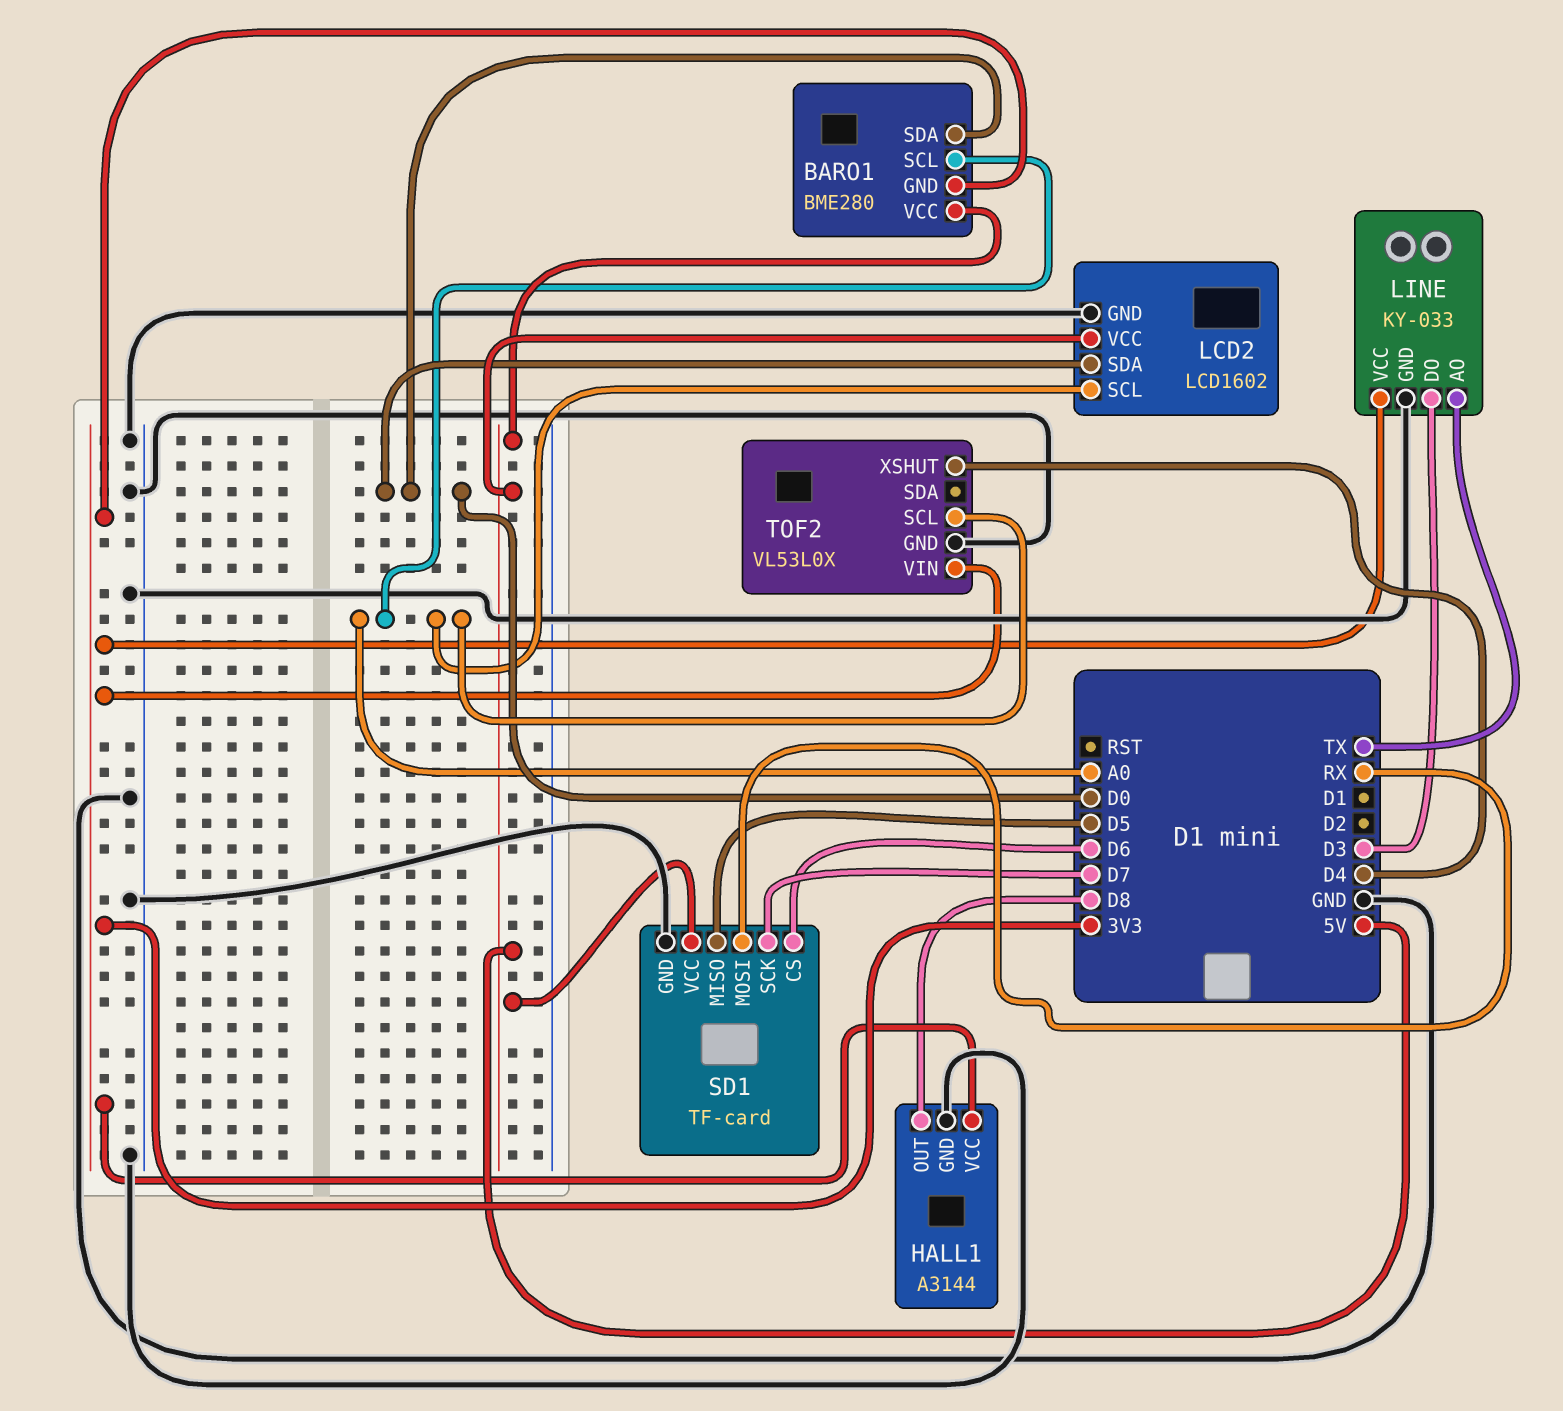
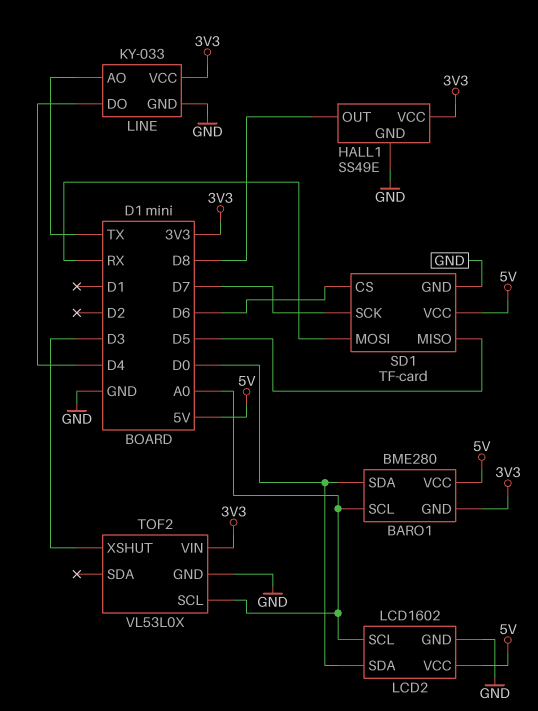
HALL1: A3144 -> SS49E
LINE pin DO: D3 -> D4
TOF2 pin XSHUT: D4 -> D3

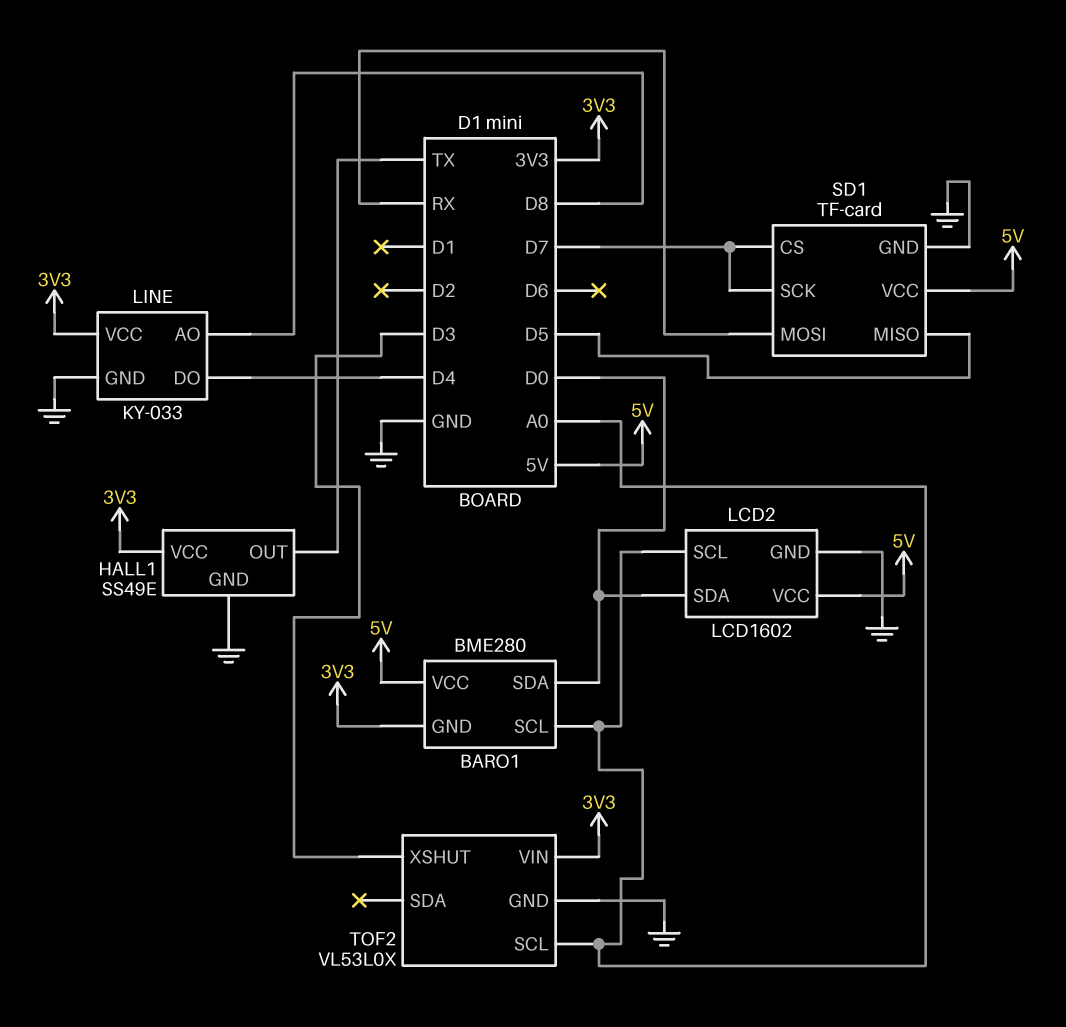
HALL1 pin OUT: D8 -> TX
LINE pin AO: TX -> D8
SD1 pin CS: D6 -> D7

